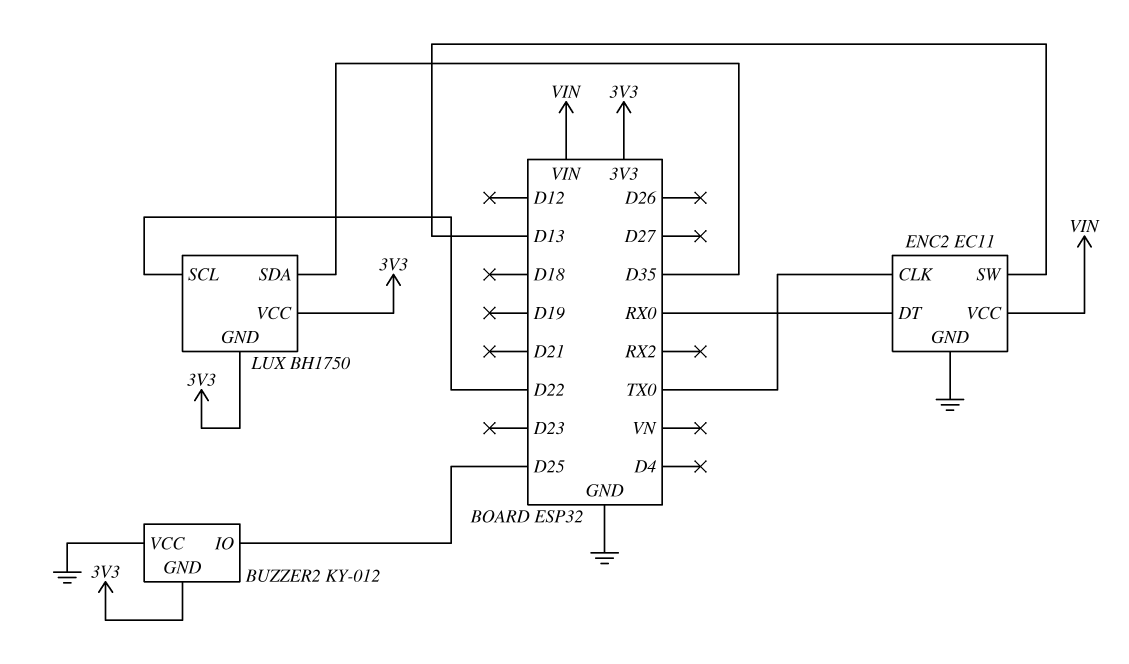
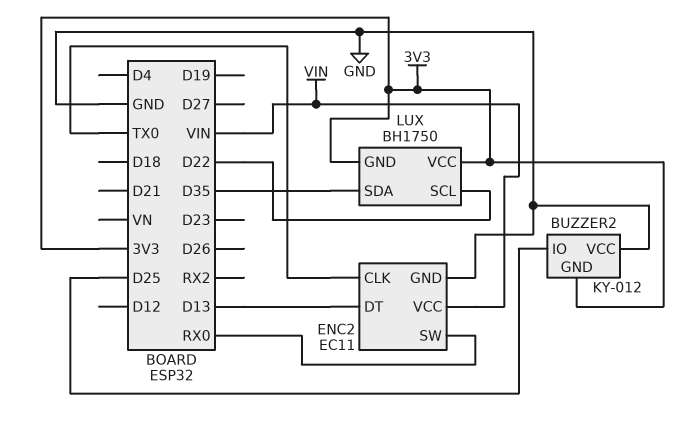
ENC2 pin DT: RX0 -> D13
ENC2 pin SW: D13 -> RX0

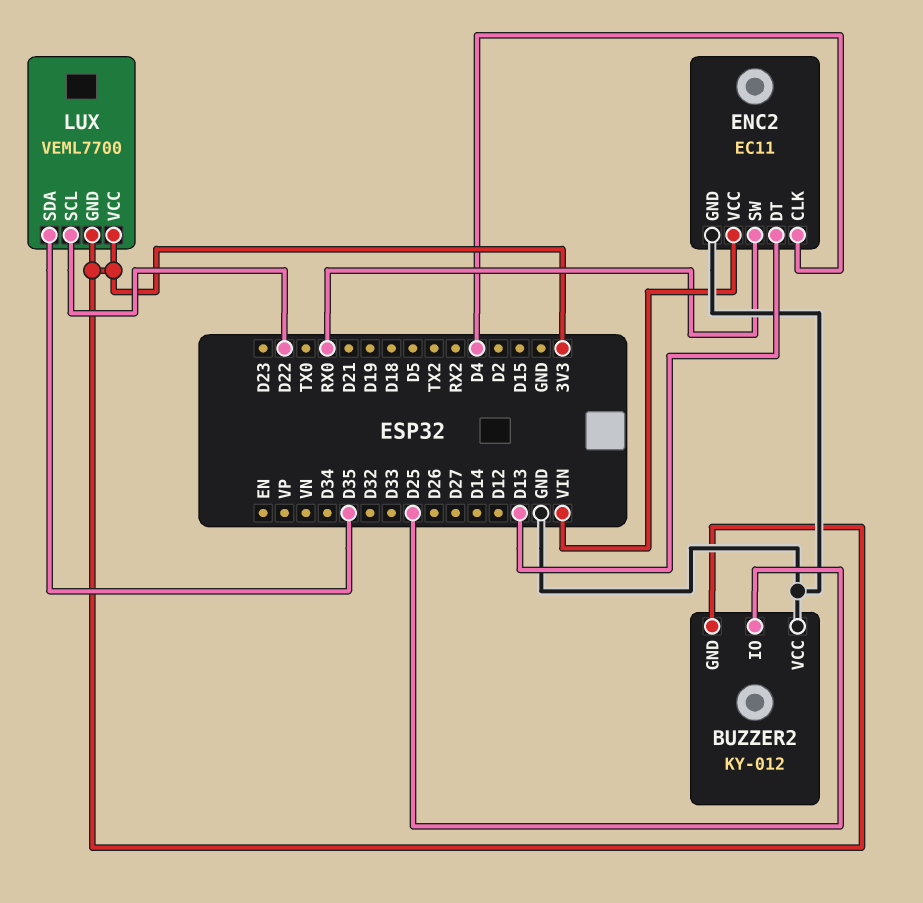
ENC2 pin CLK: TX0 -> D4
LUX: BH1750 -> VEML7700

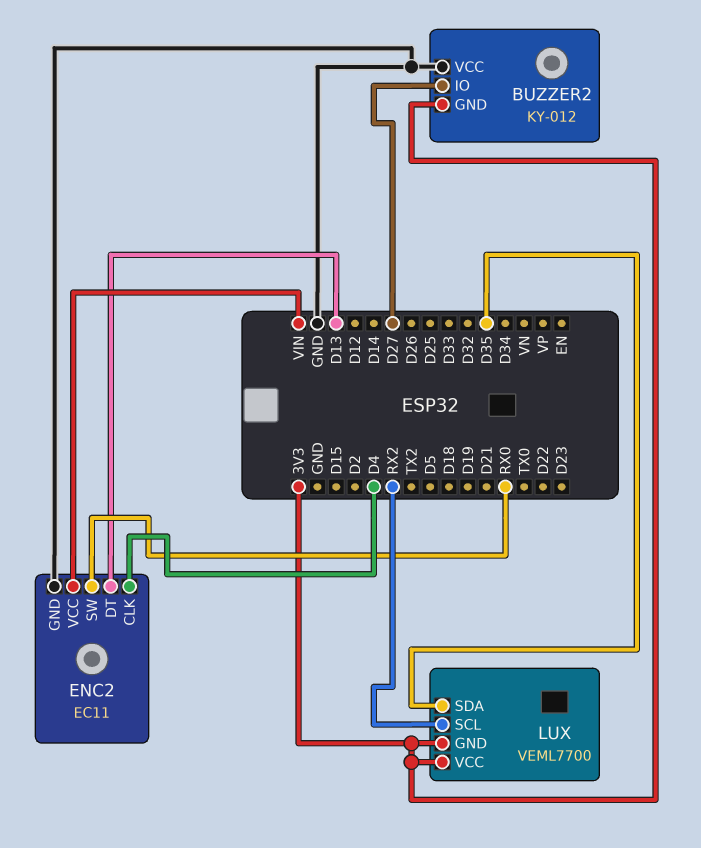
BUZZER2 pin IO: D25 -> D27
LUX pin SCL: D22 -> RX2

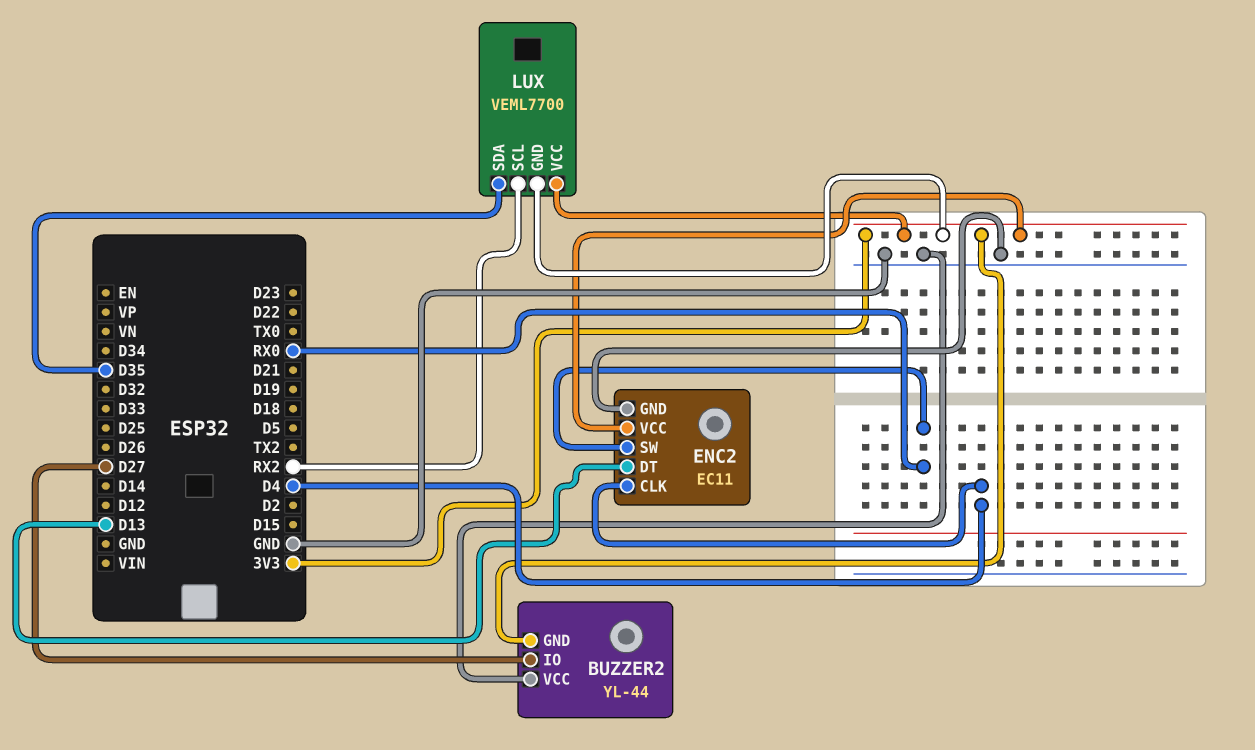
BUZZER2: KY-012 -> YL-44
ENC2 pin VCC: VIN -> 3V3

